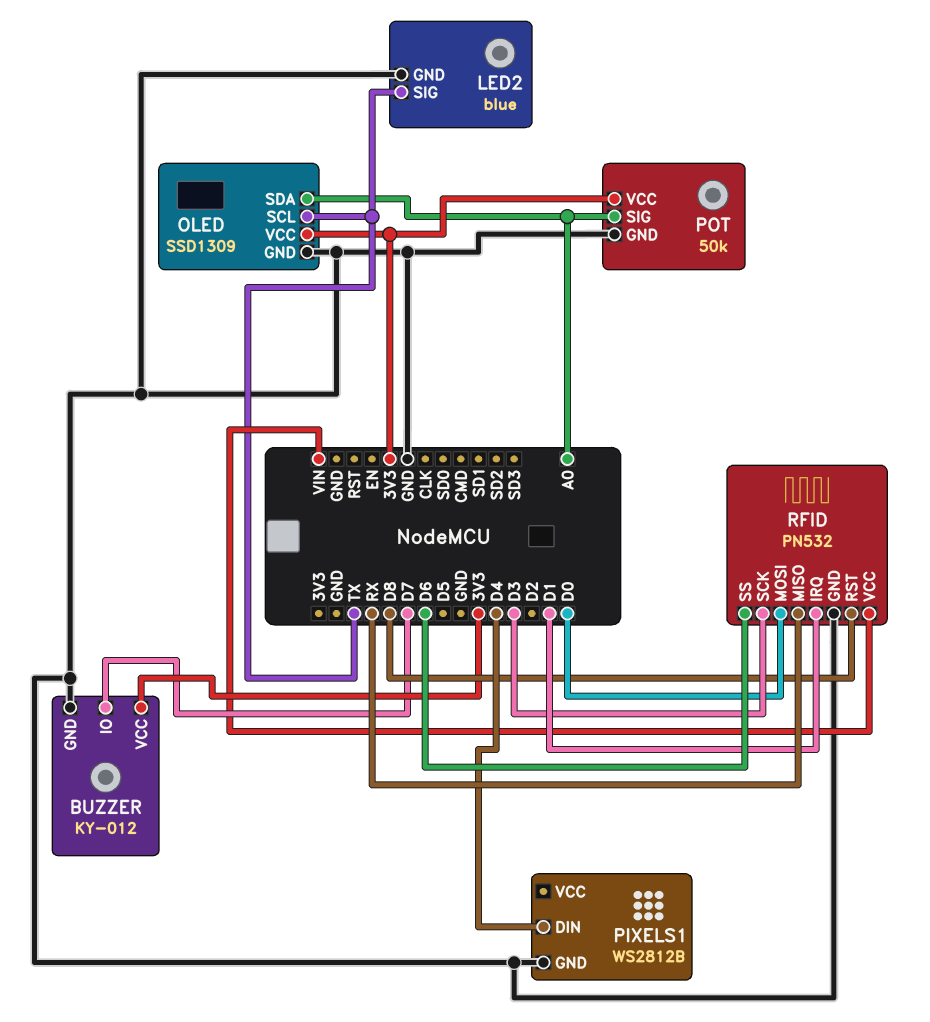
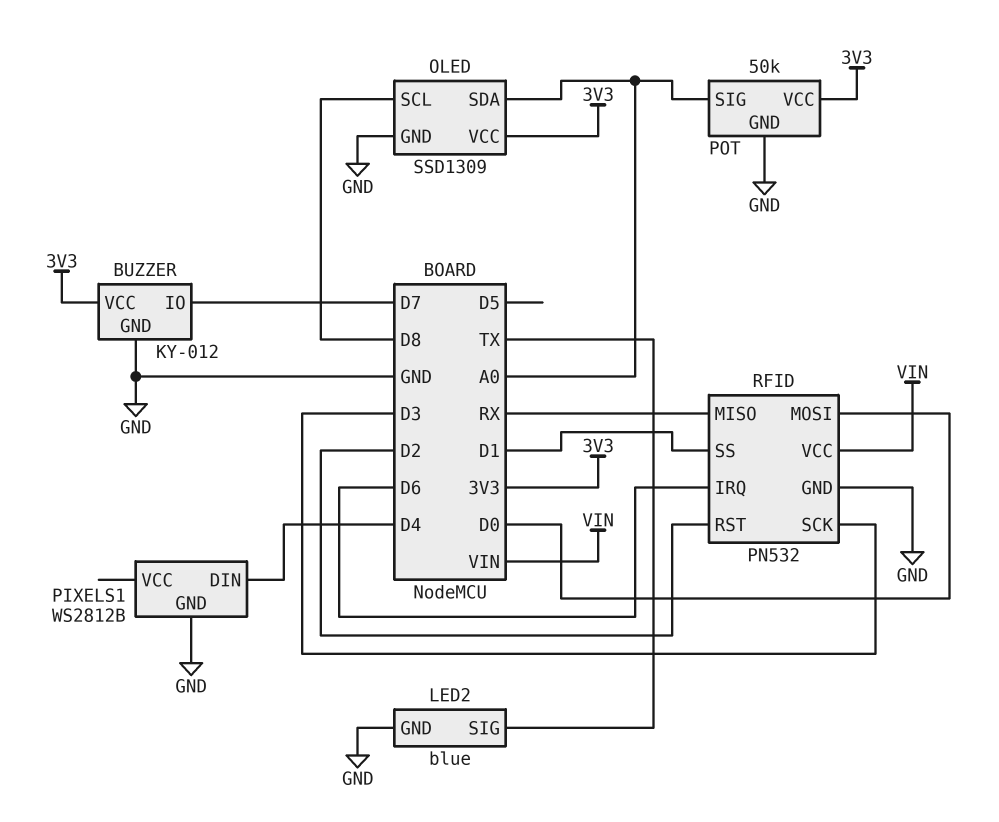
OLED pin SCL: TX -> D8
RFID pin IRQ: D1 -> D6
RFID pin RST: D8 -> D2
RFID pin SS: D6 -> D1

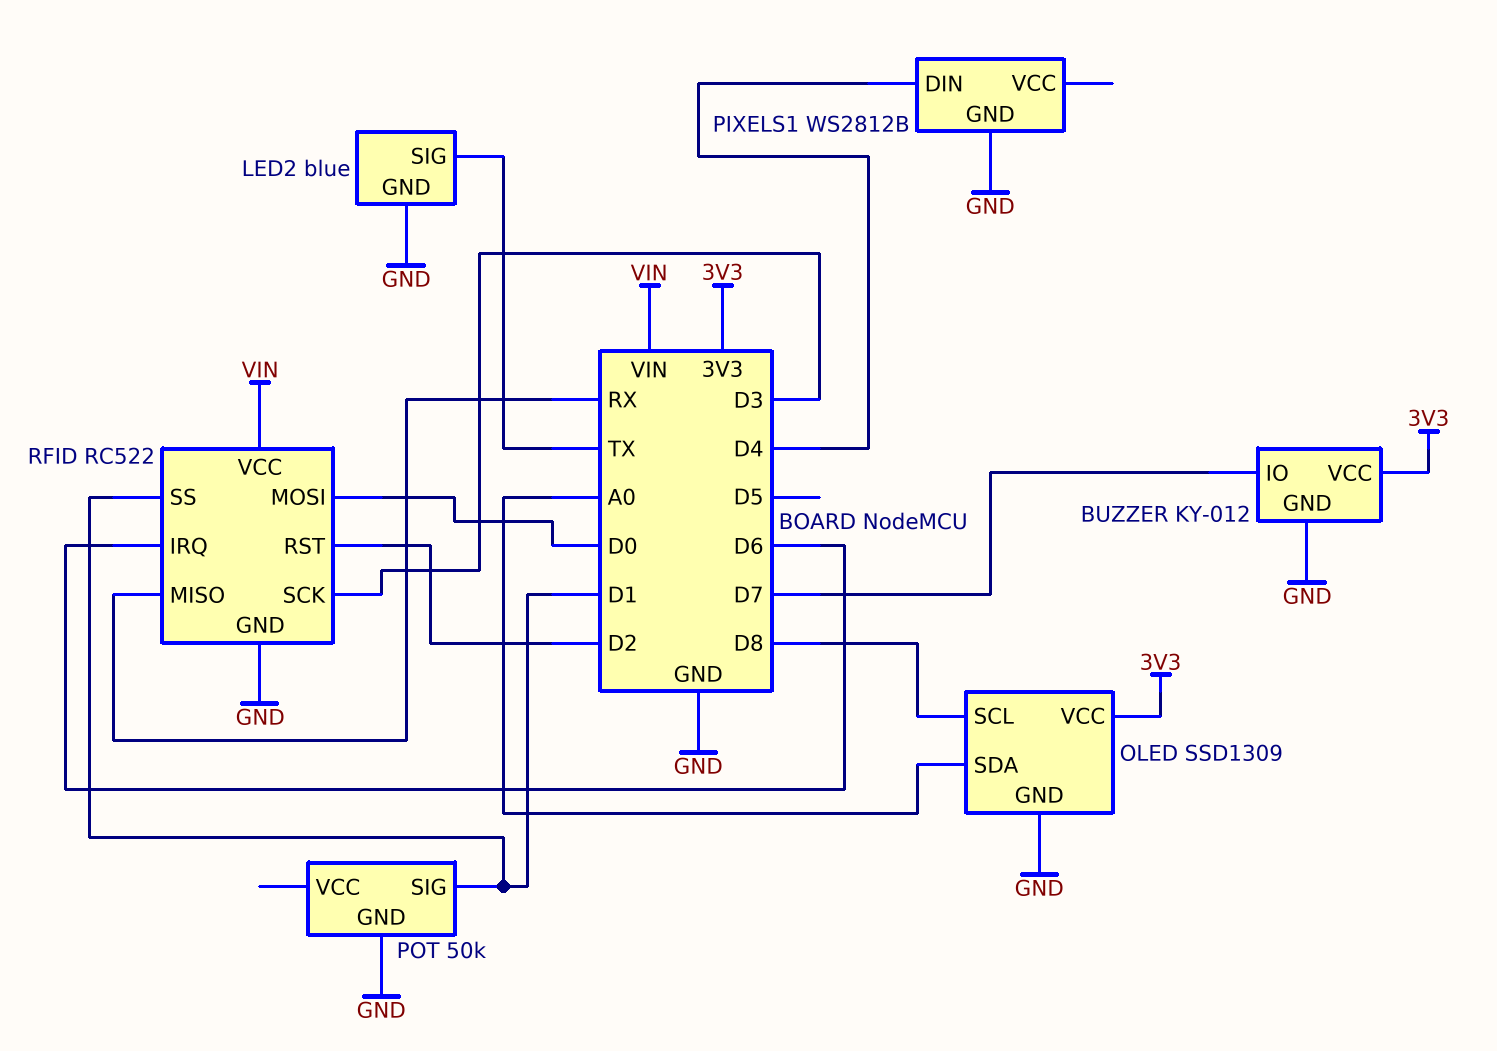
POT pin SIG: A0 -> D1
POT pin VCC: 3V3 -> none
RFID: PN532 -> RC522

